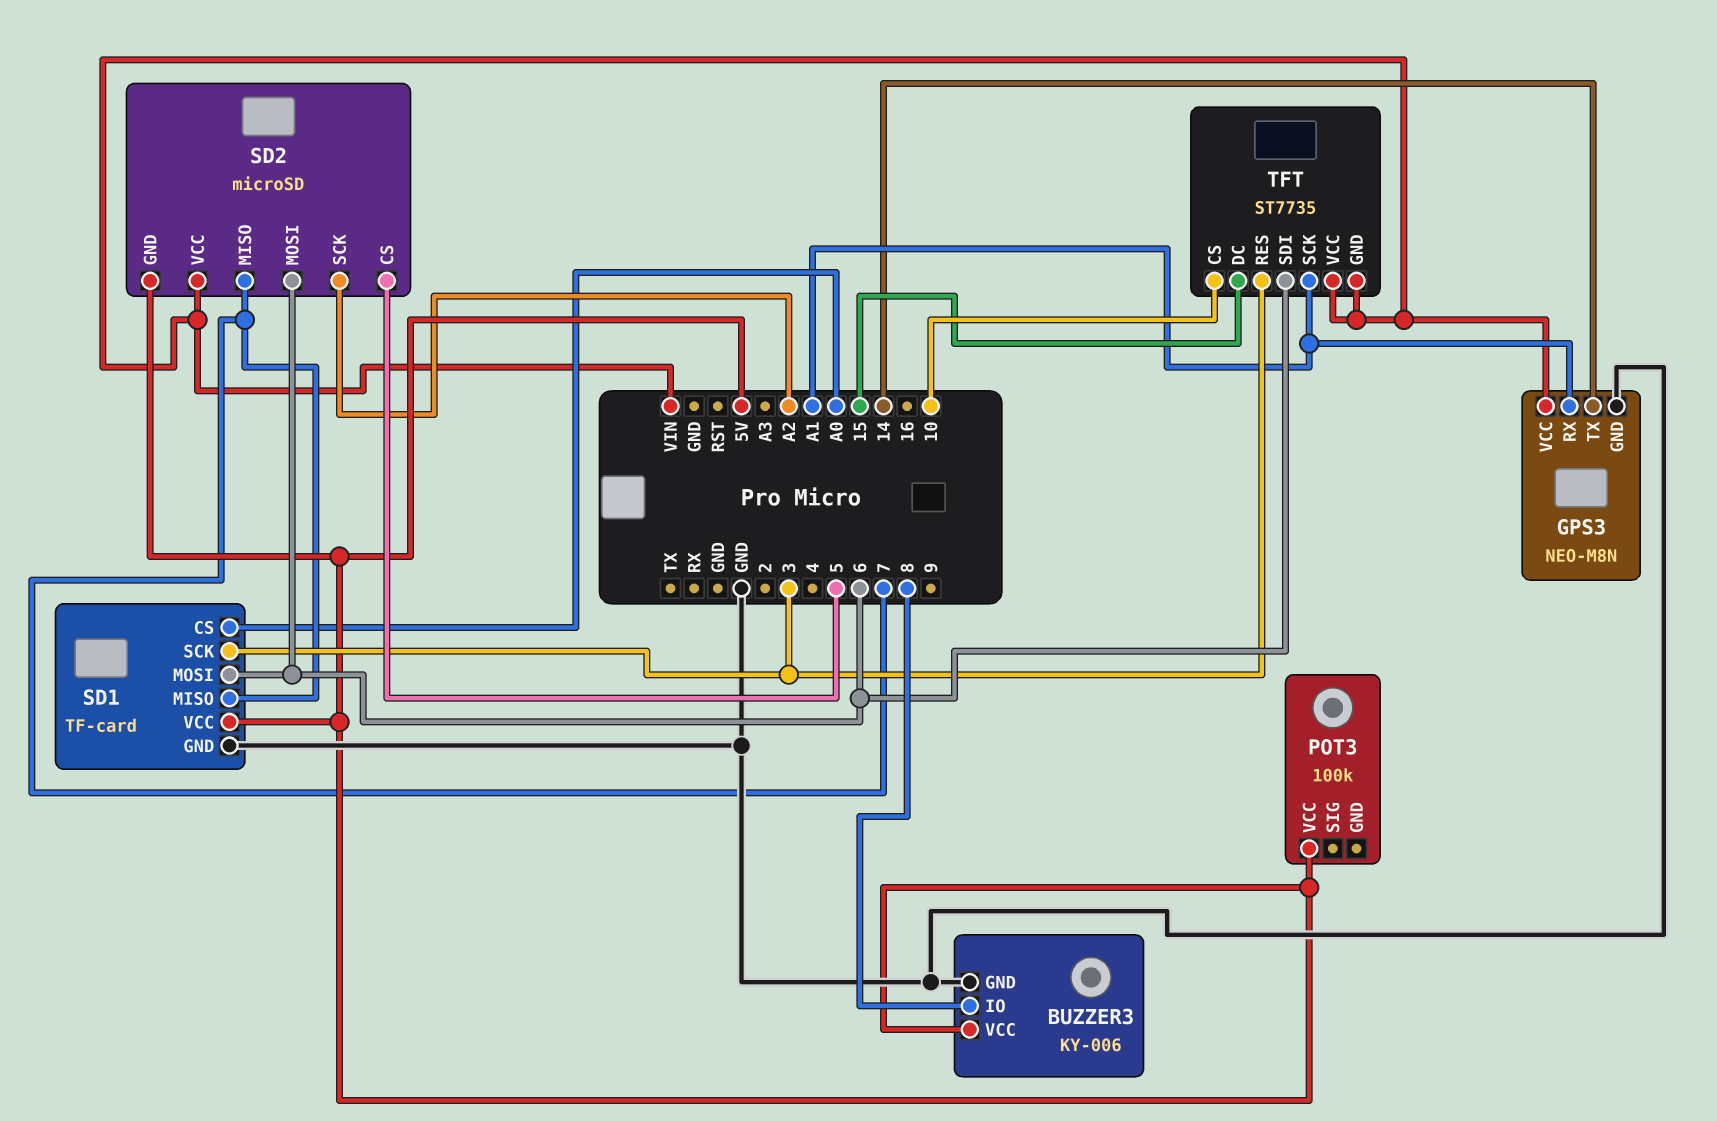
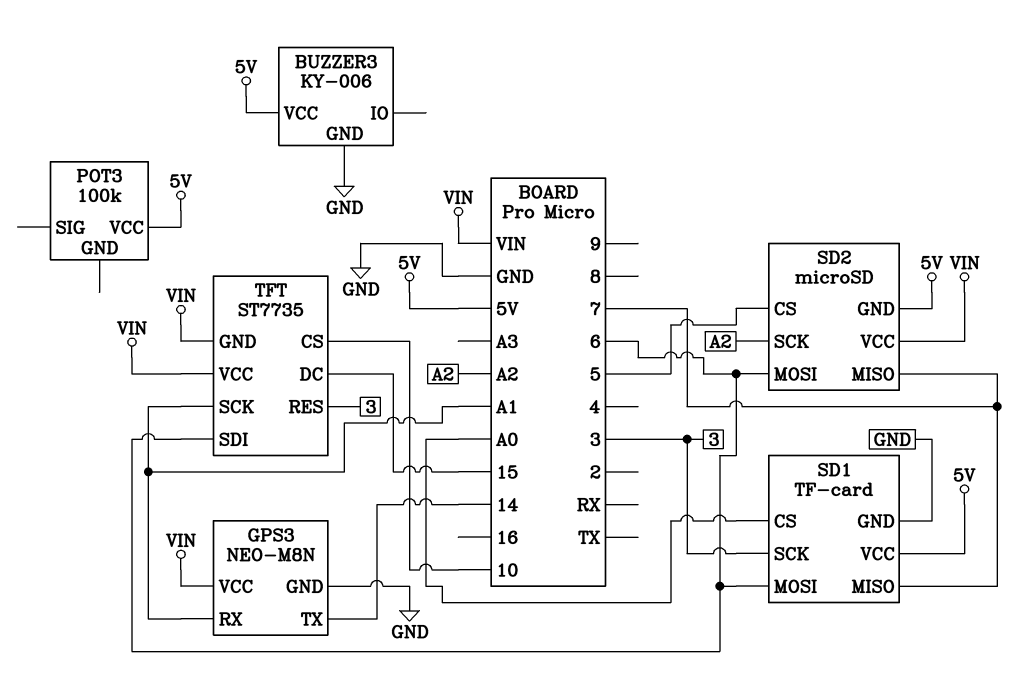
BUZZER3 pin IO: 8 -> none

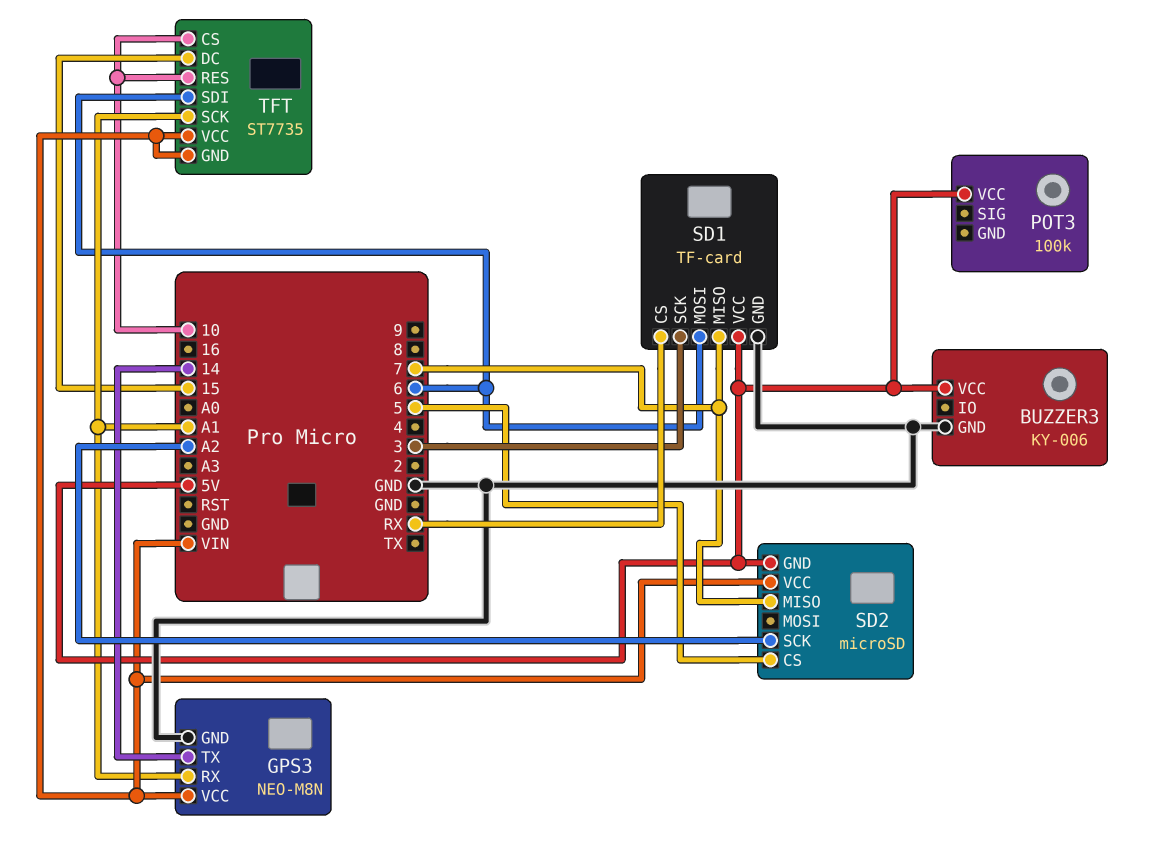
SD1 pin CS: A0 -> RX
SD2 pin MOSI: 6 -> none
TFT pin RES: 3 -> 10

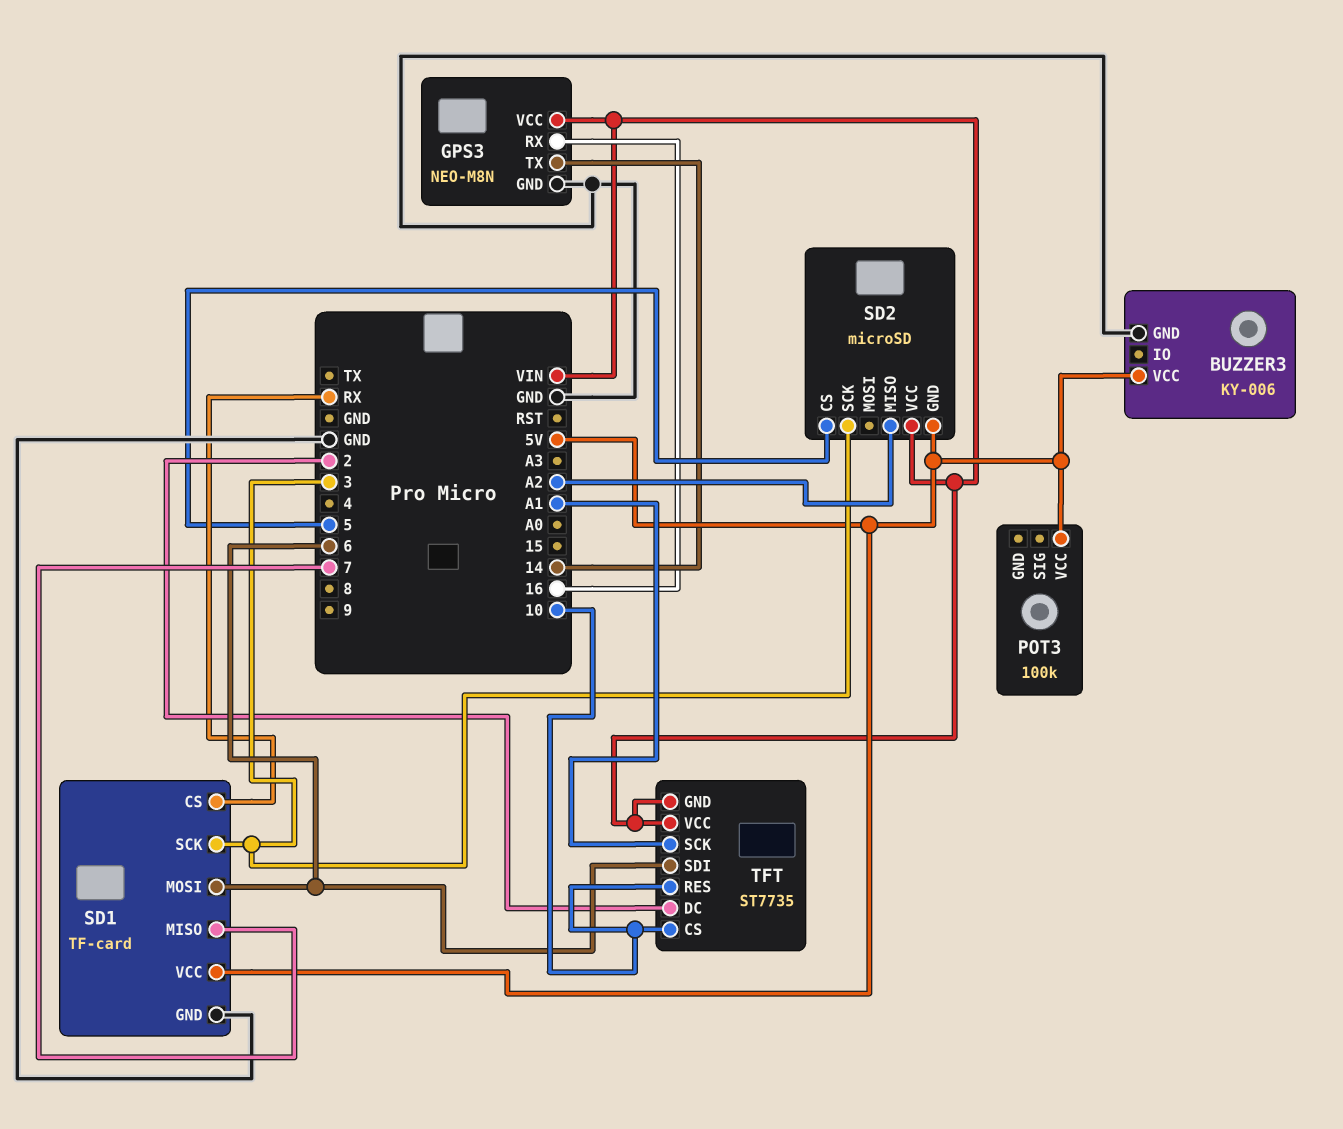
GPS3 pin RX: A1 -> 16
SD2 pin MISO: 7 -> A2
SD2 pin SCK: A2 -> 3
TFT pin DC: 15 -> 2

